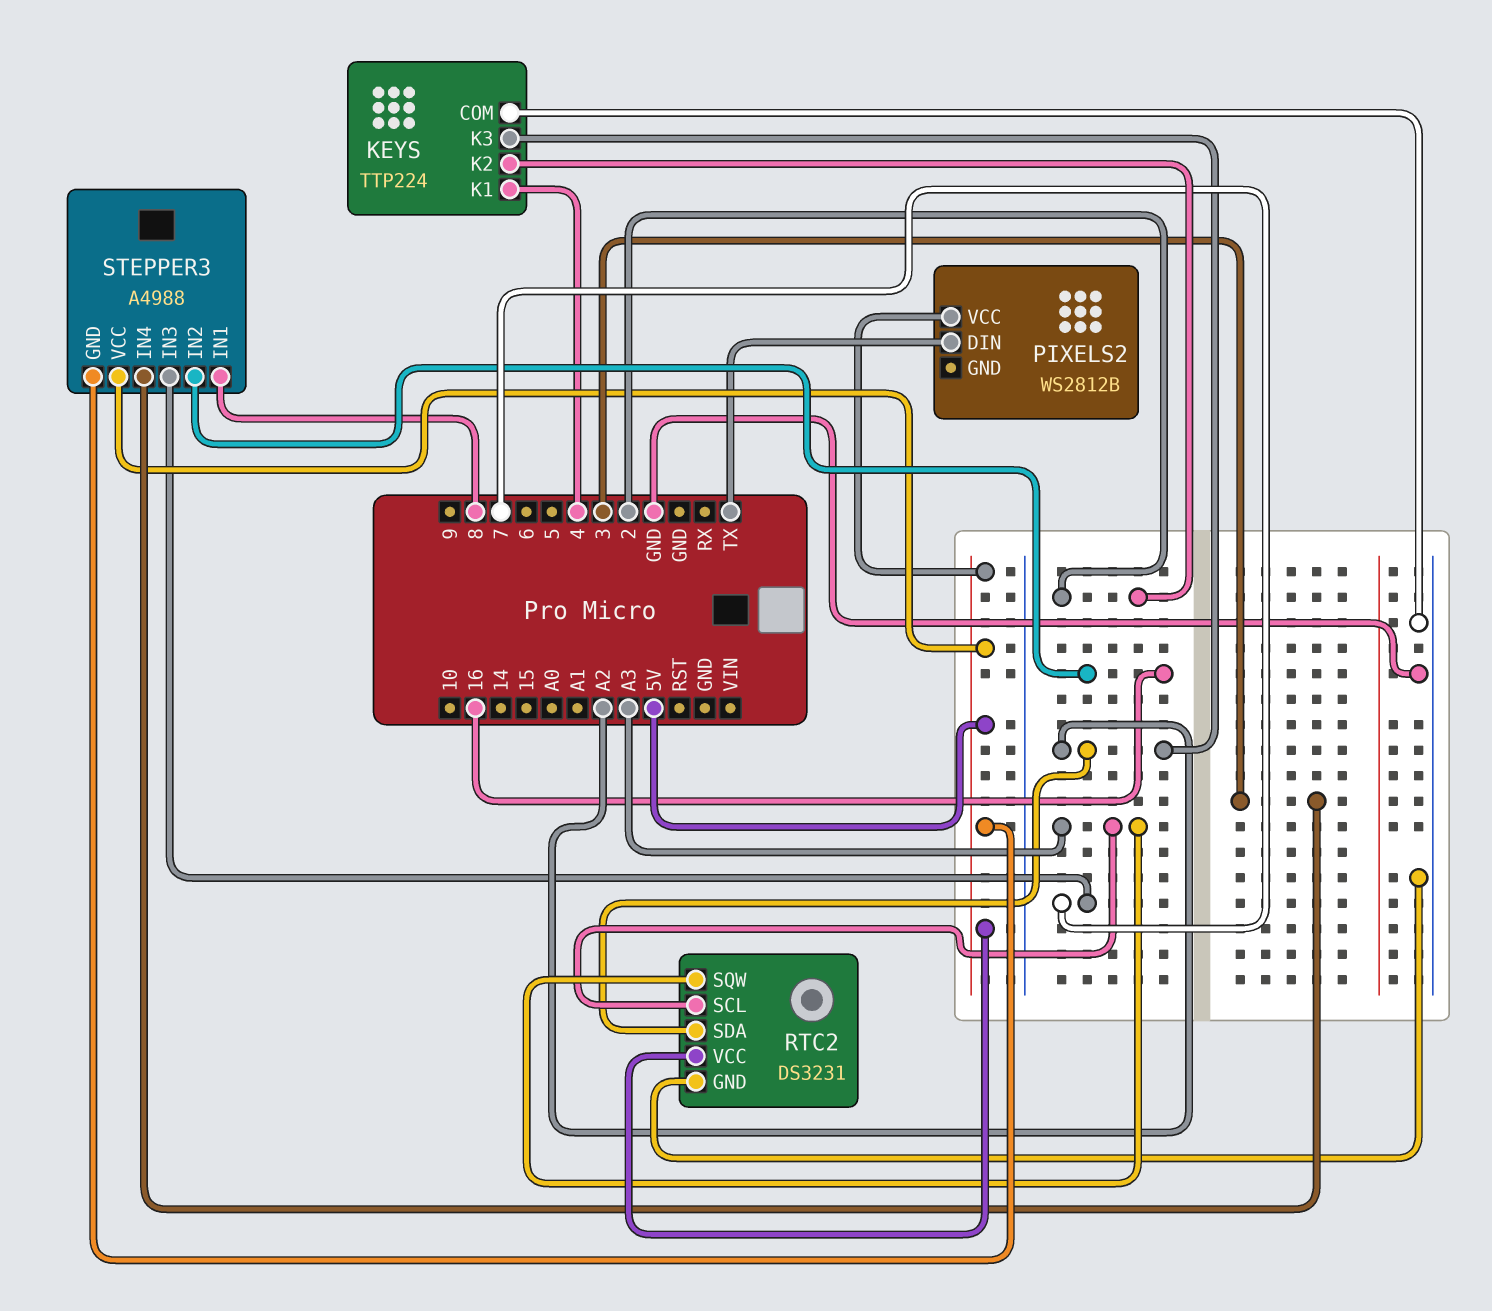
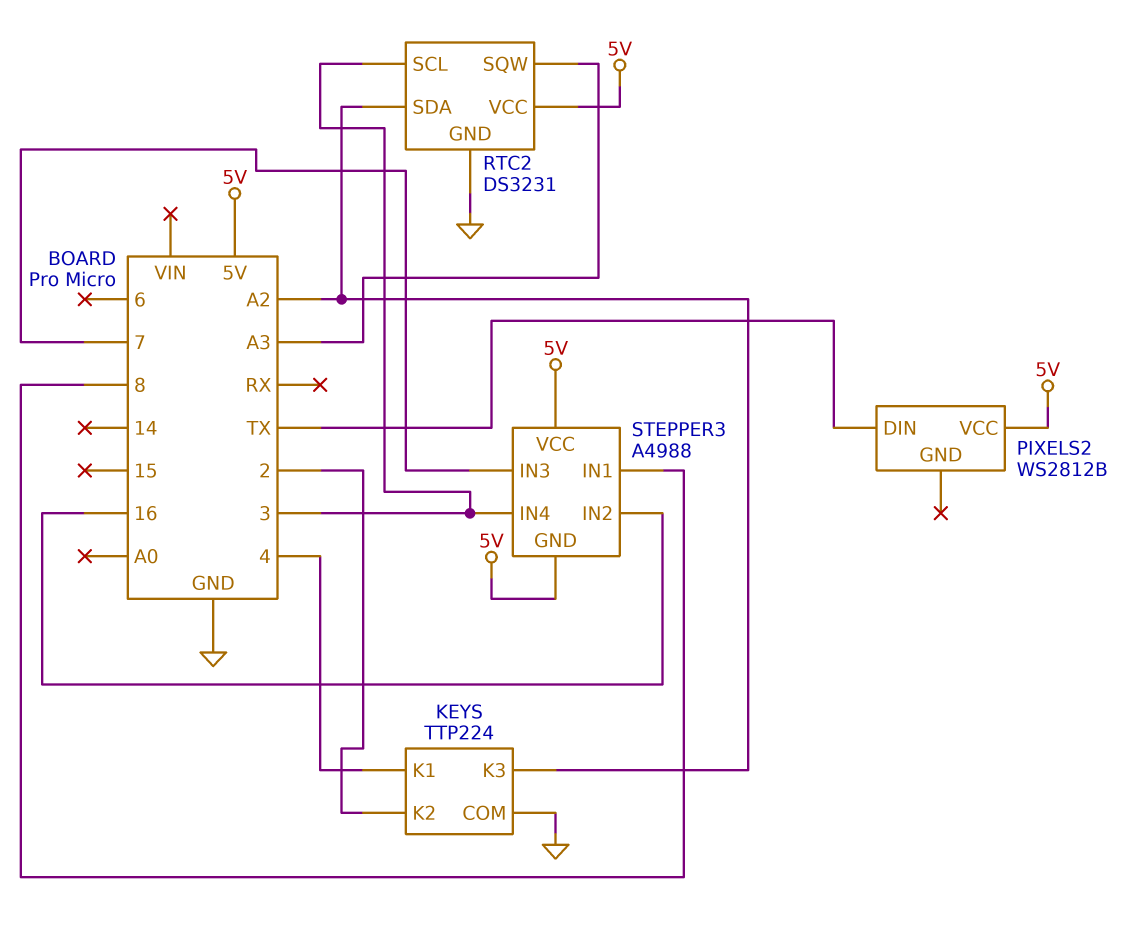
RTC2 pin SCL: A3 -> 3

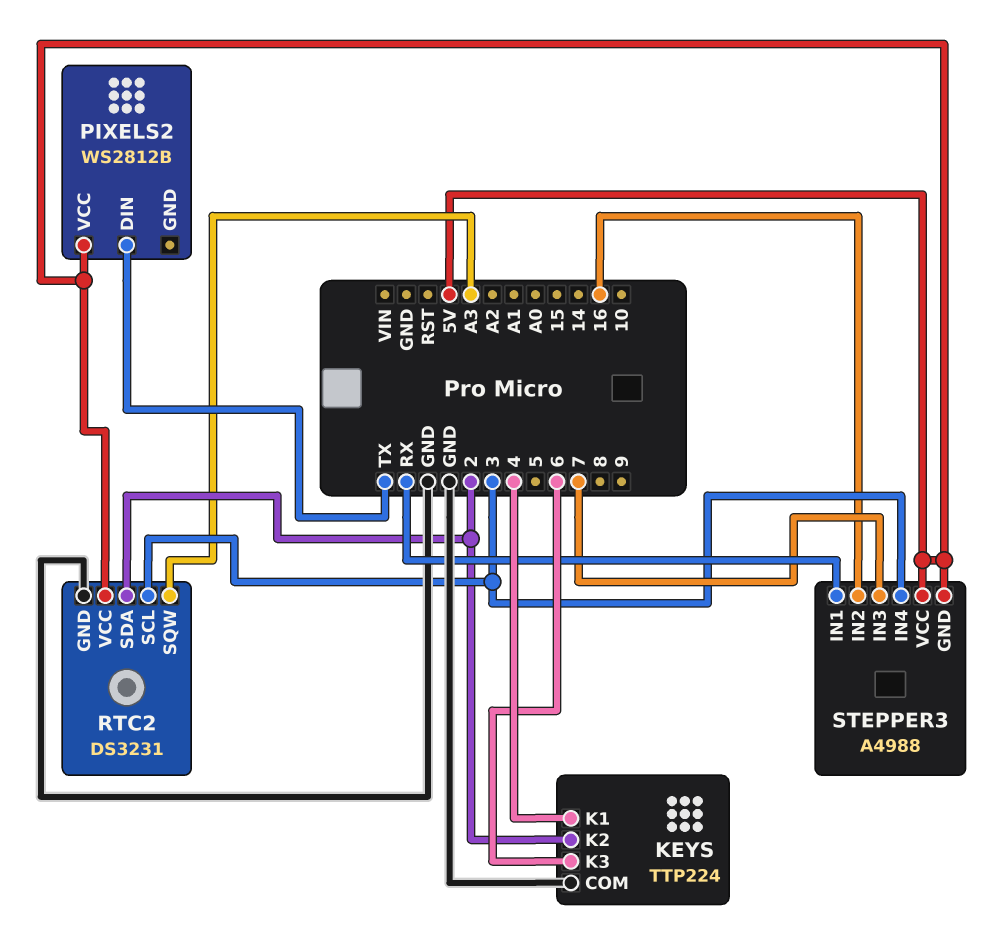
KEYS pin K3: A2 -> 6
RTC2 pin SDA: A2 -> 2
STEPPER3 pin IN1: 8 -> RX

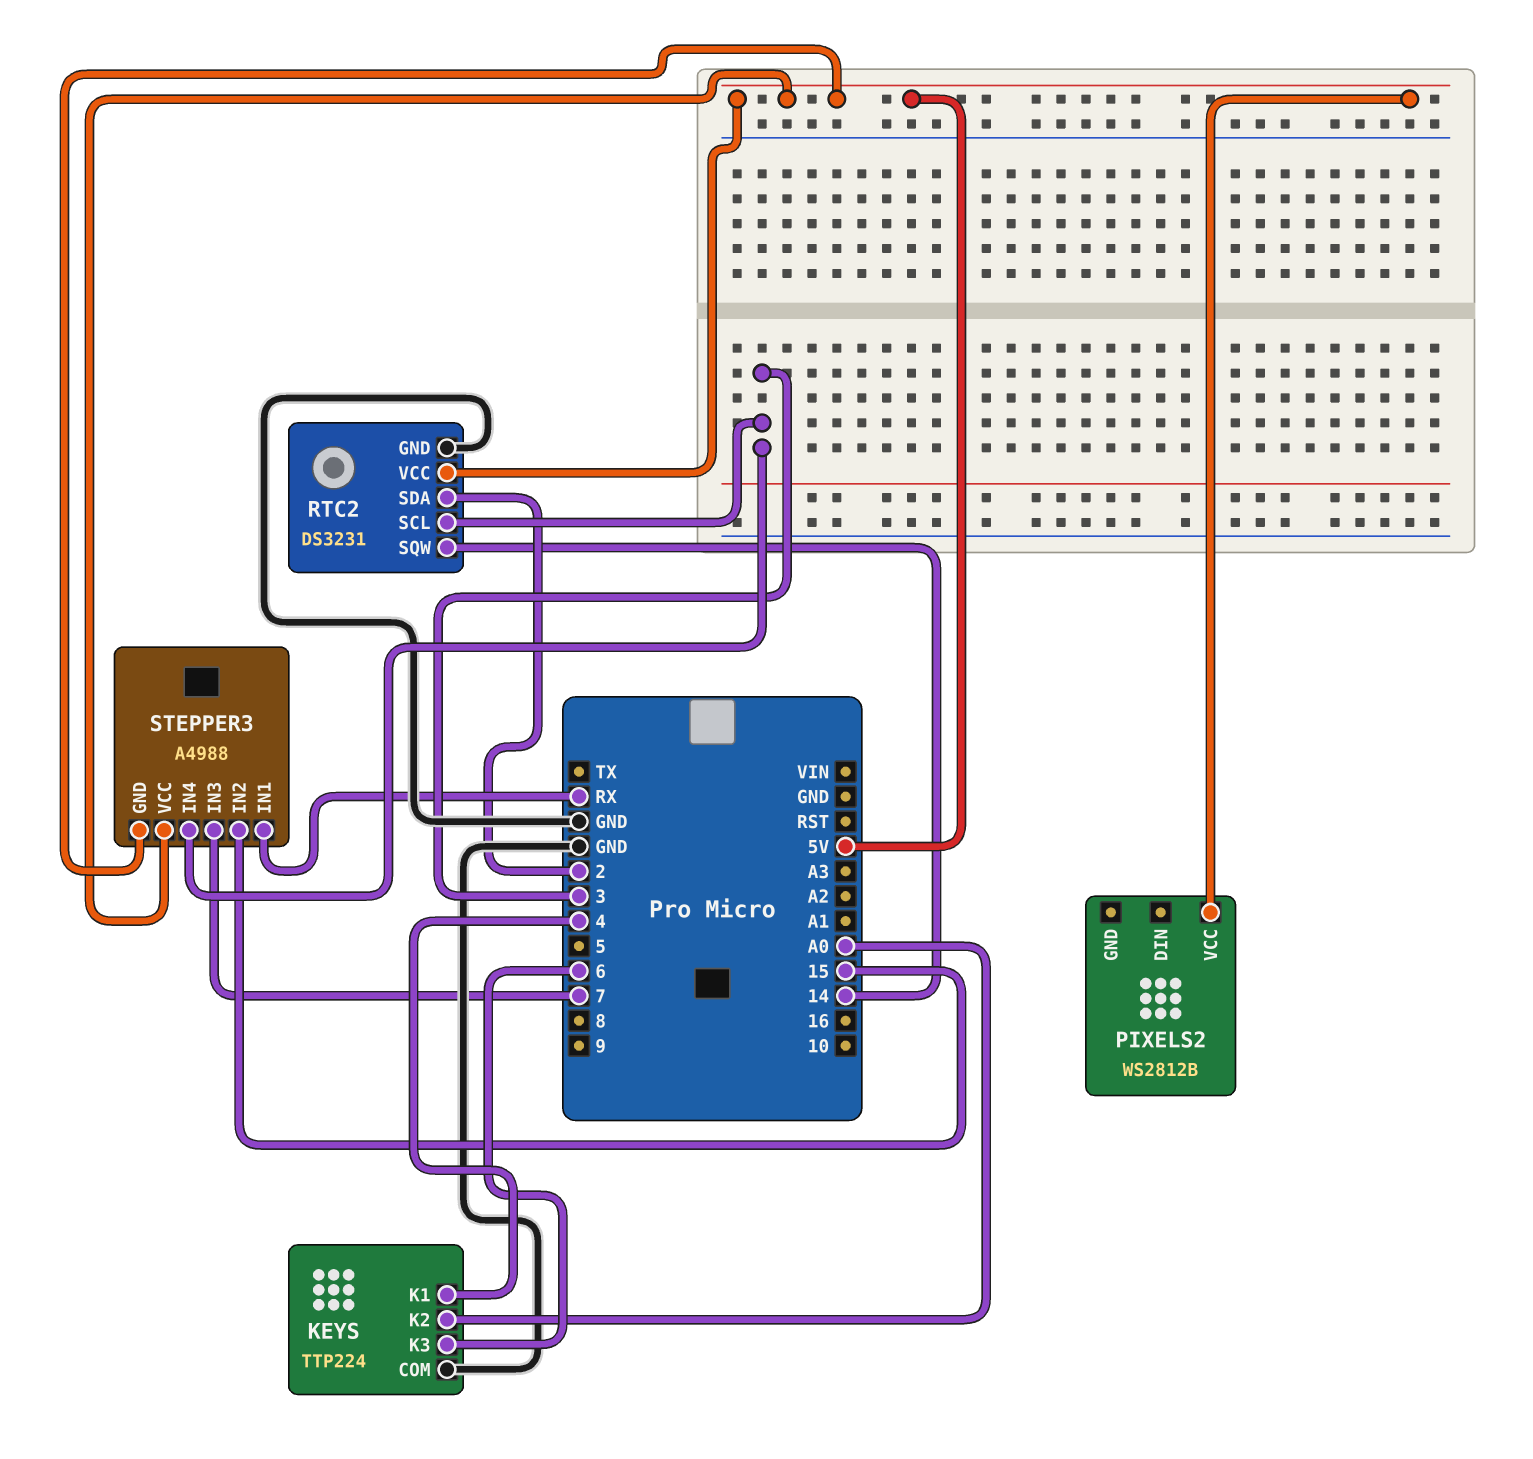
KEYS pin K2: 2 -> A0
PIXELS2 pin DIN: TX -> none
RTC2 pin SQW: A3 -> 14
STEPPER3 pin IN2: 16 -> 15

